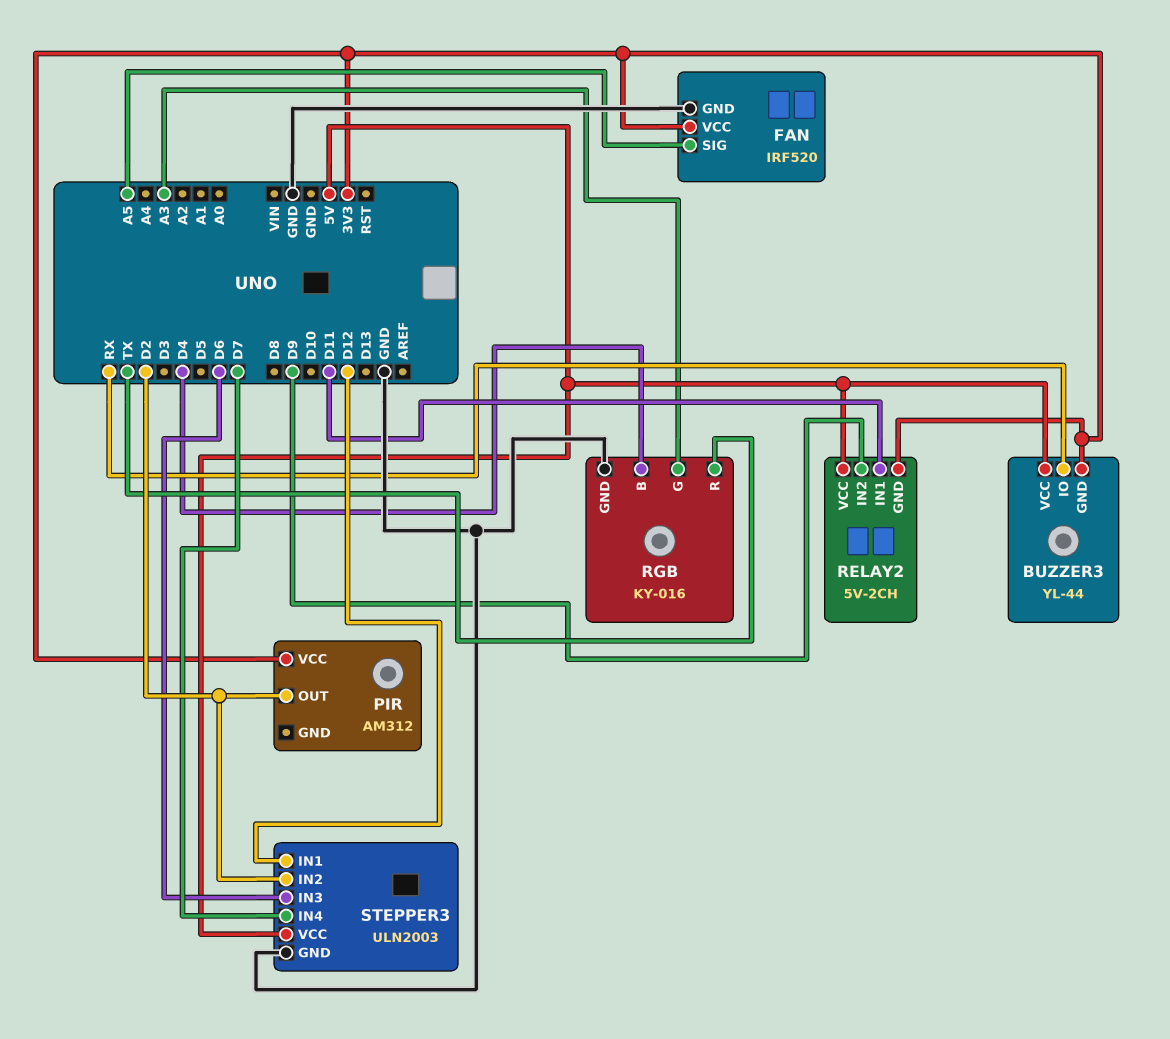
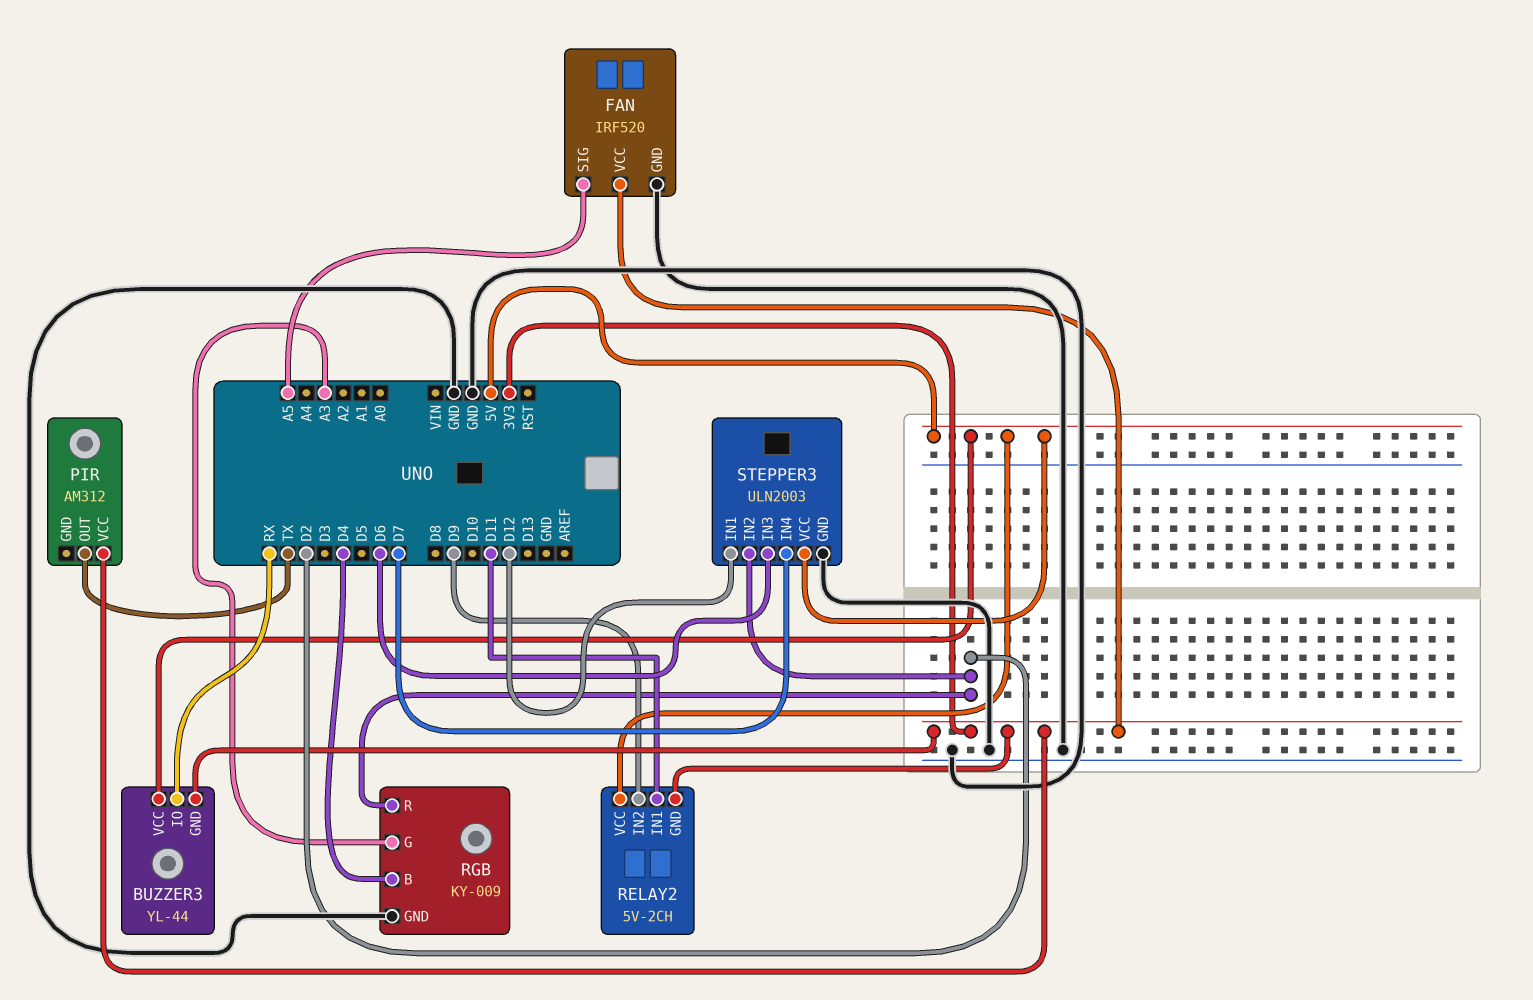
PIR pin OUT: D2 -> TX
RGB: KY-016 -> KY-009
RGB pin R: TX -> D2

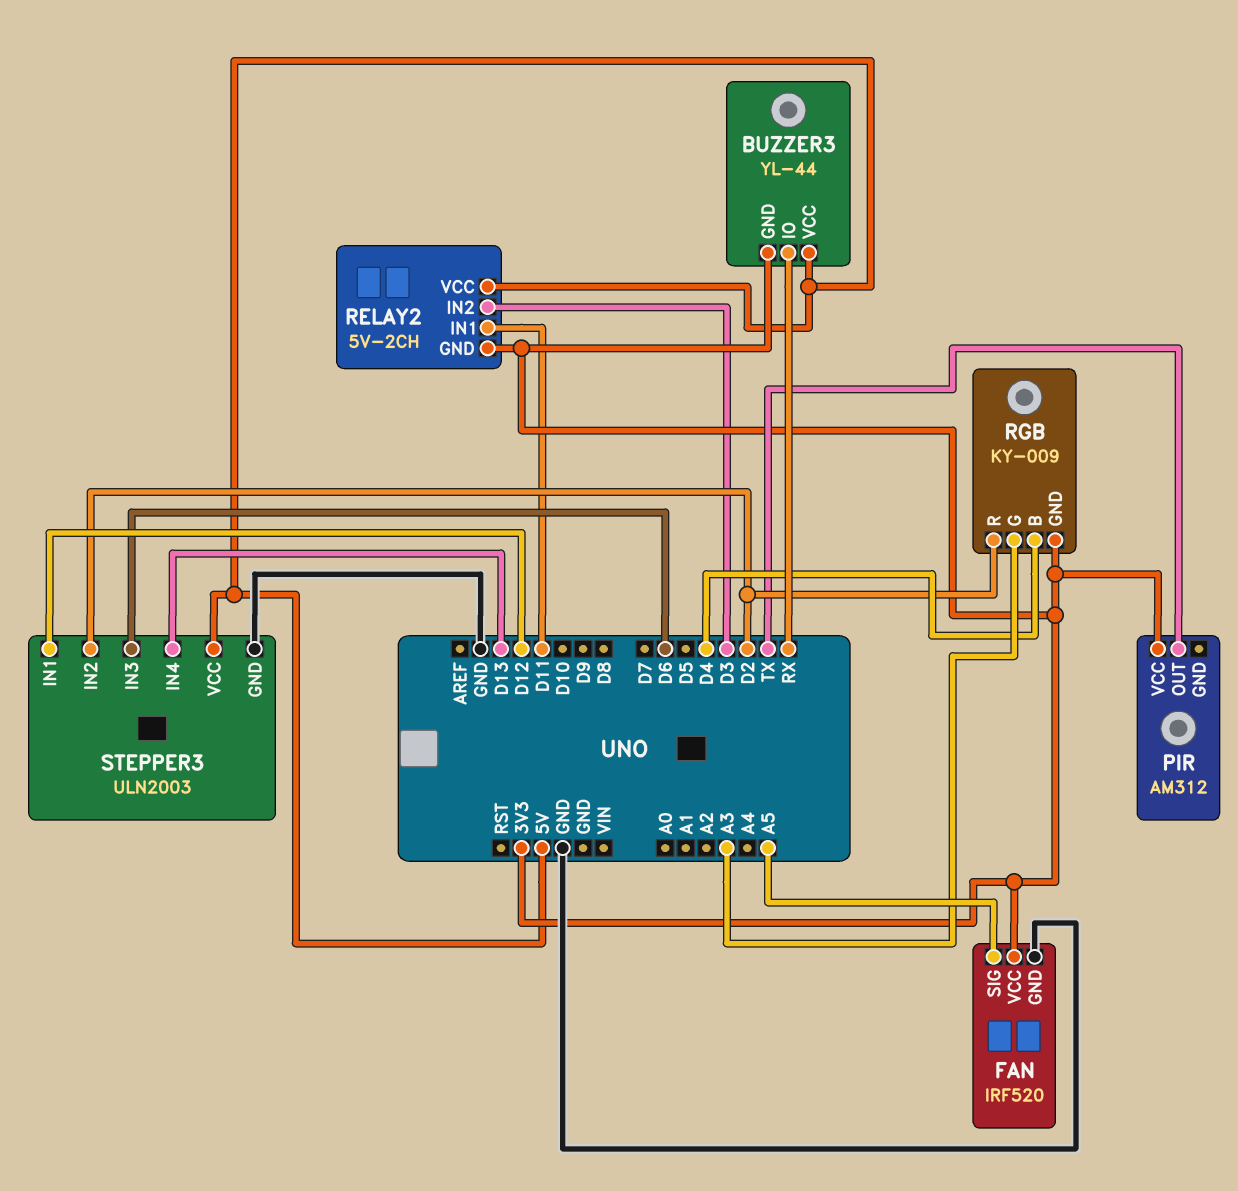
RELAY2 pin IN2: D9 -> D3
RGB pin GND: GND -> 3V3
STEPPER3 pin IN4: D7 -> D13

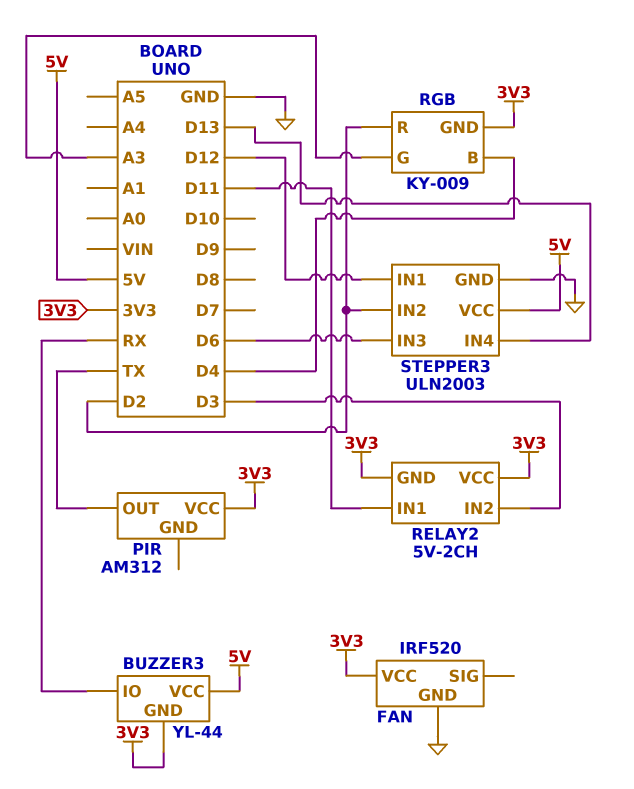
FAN pin SIG: A5 -> none
RELAY2 pin VCC: 5V -> 3V3

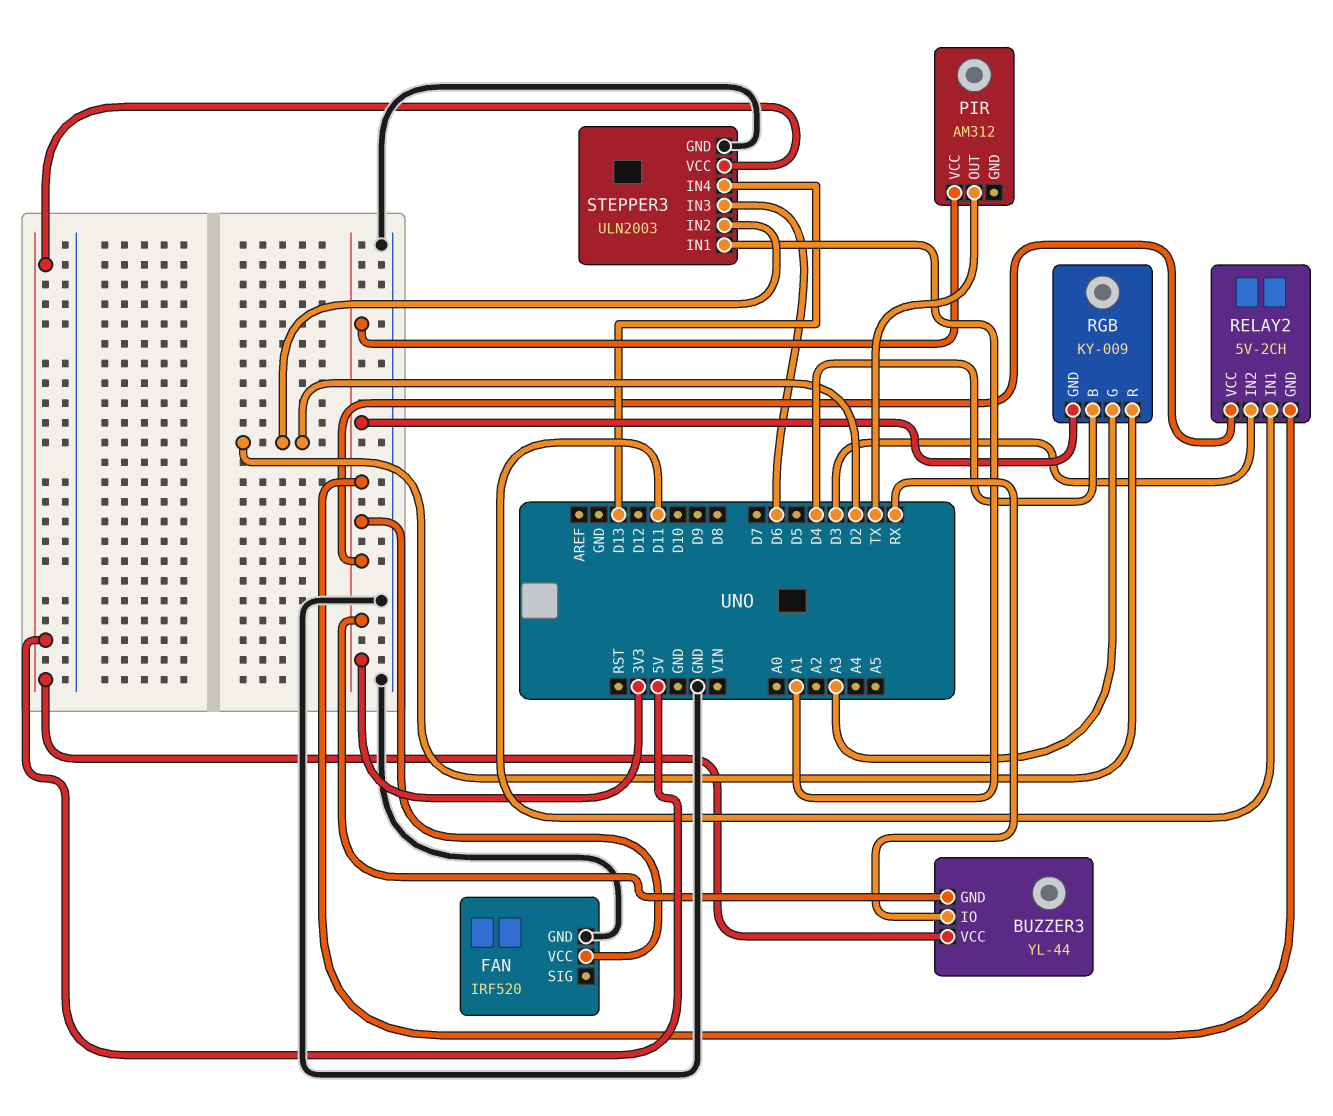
STEPPER3 pin IN1: D12 -> A1

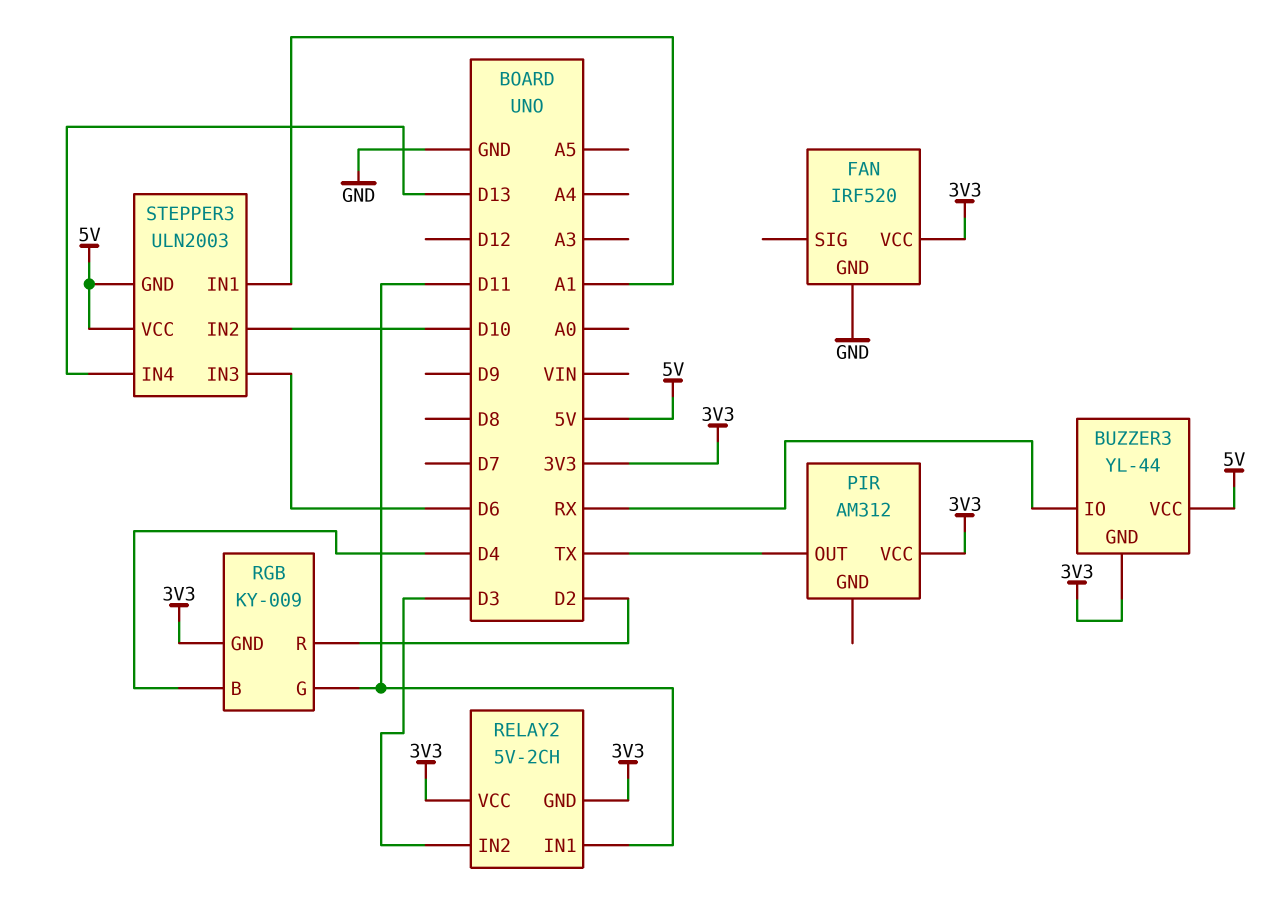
RGB pin G: A3 -> D11
STEPPER3 pin GND: GND -> 5V
STEPPER3 pin IN2: D2 -> D10

